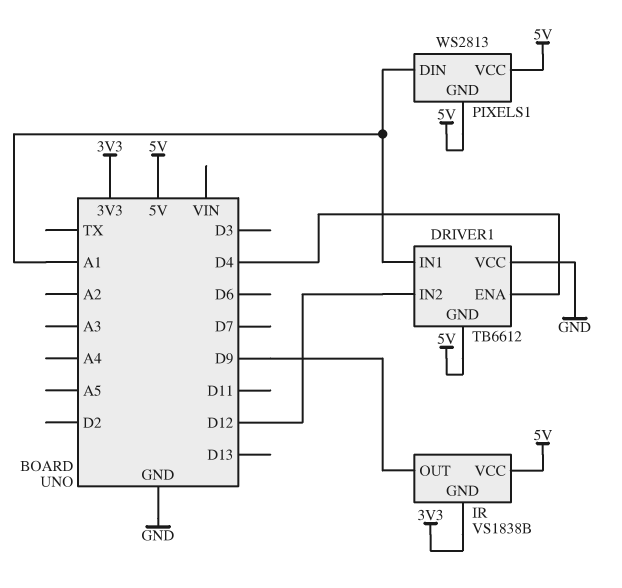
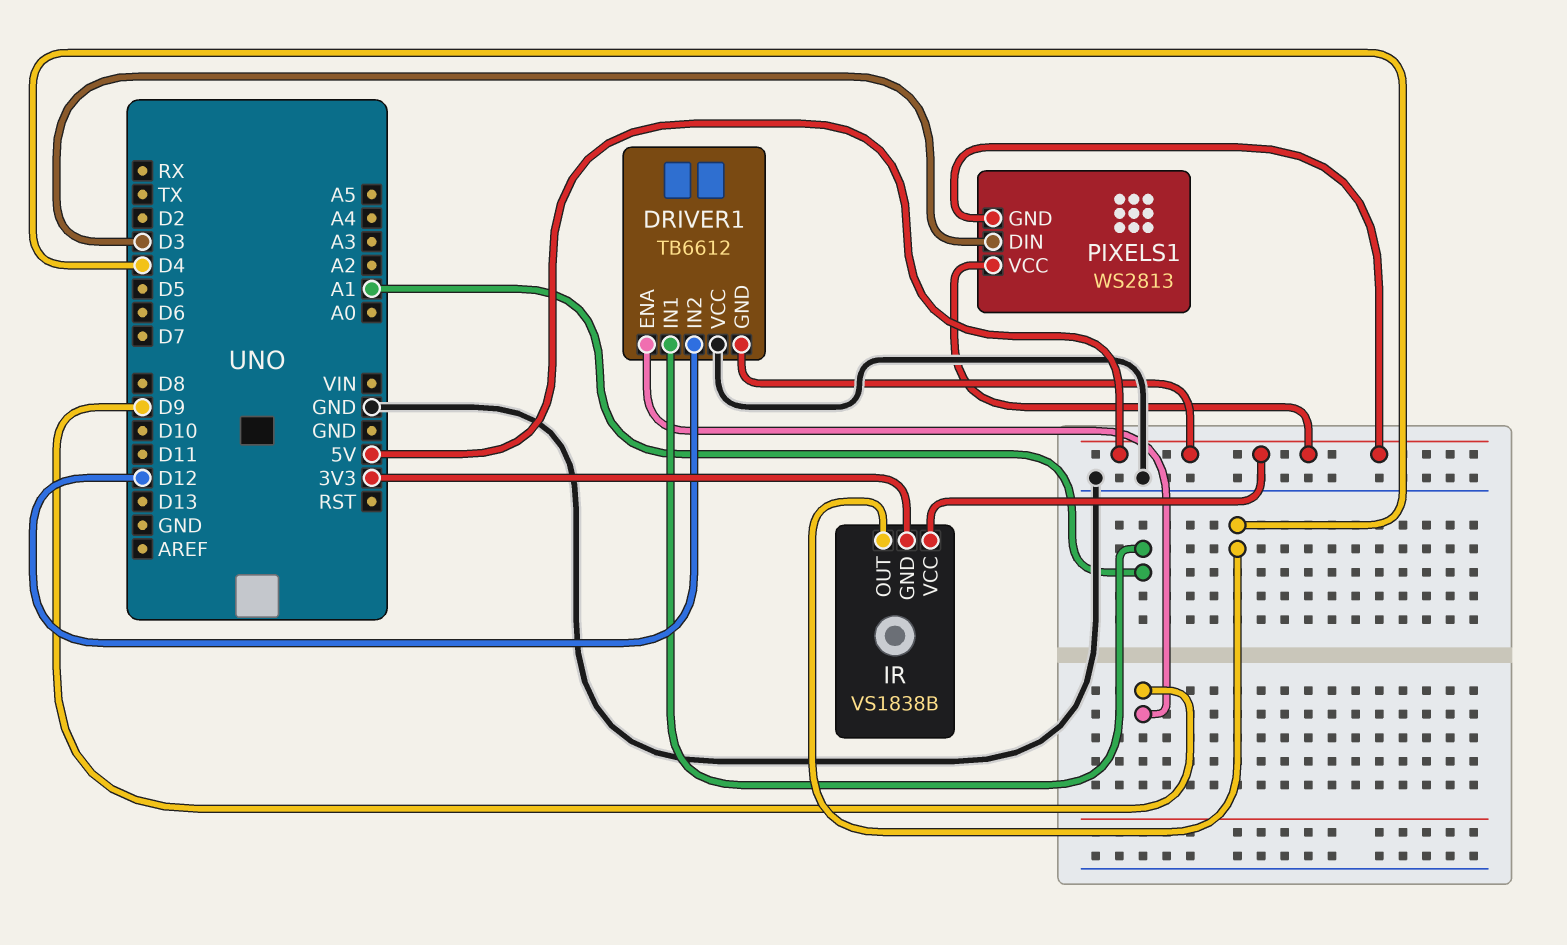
DRIVER1 pin ENA: D4 -> D9
IR pin OUT: D9 -> D4
PIXELS1 pin DIN: A1 -> D3

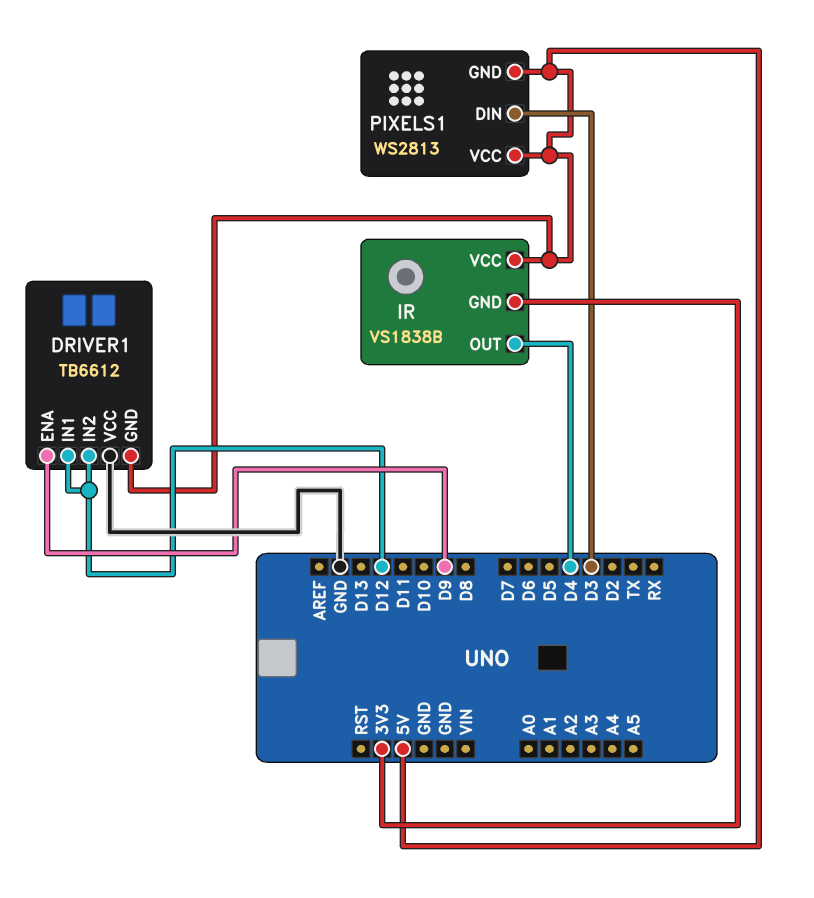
DRIVER1 pin IN1: A1 -> D12

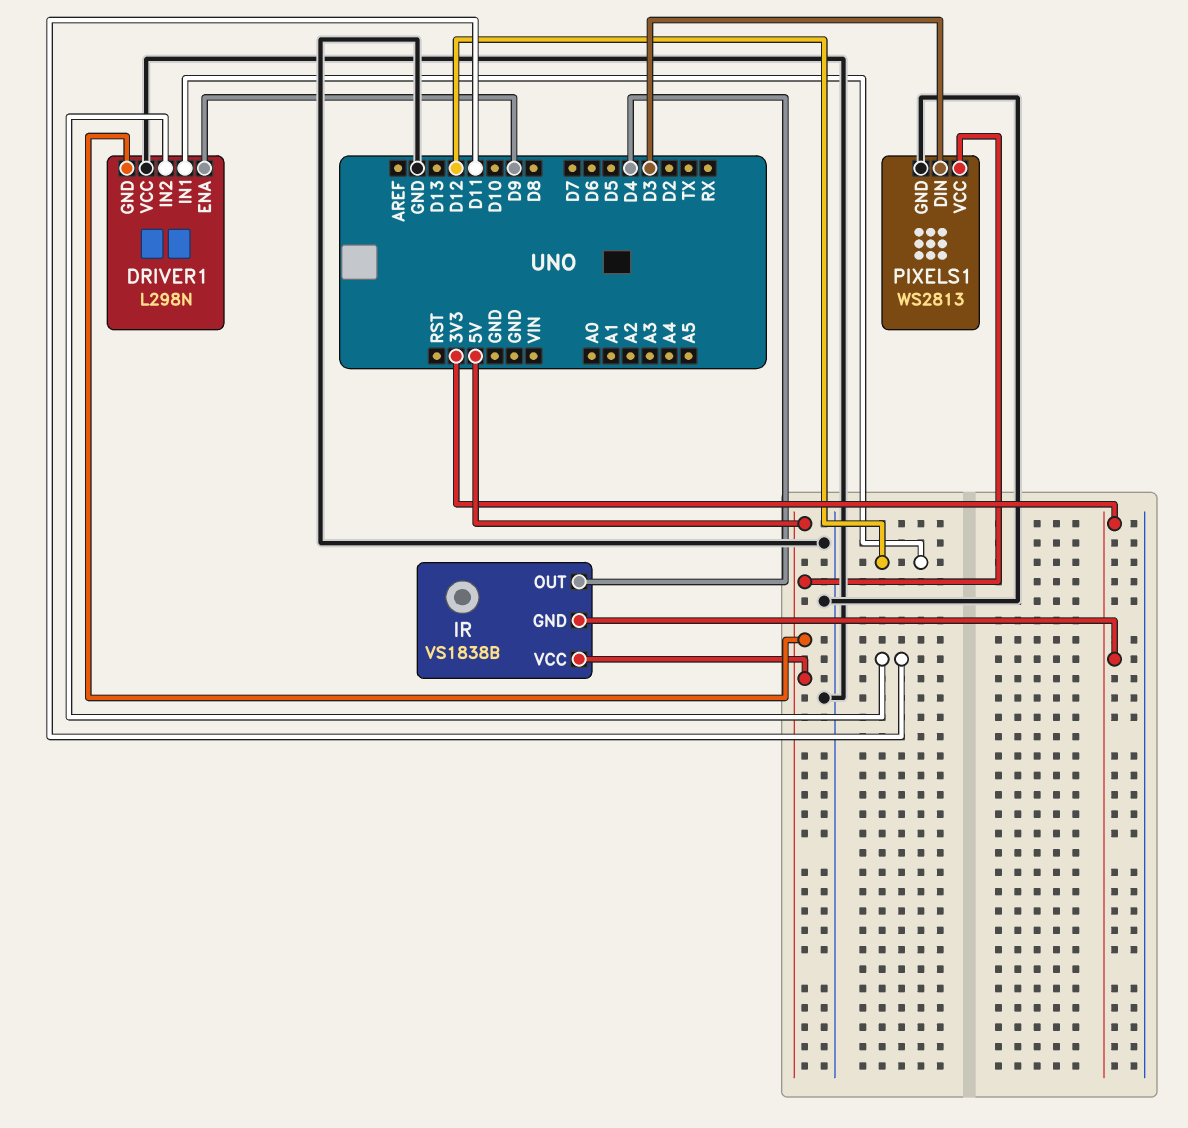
DRIVER1: TB6612 -> L298N
DRIVER1 pin IN2: D12 -> D11
PIXELS1 pin GND: 5V -> GND

